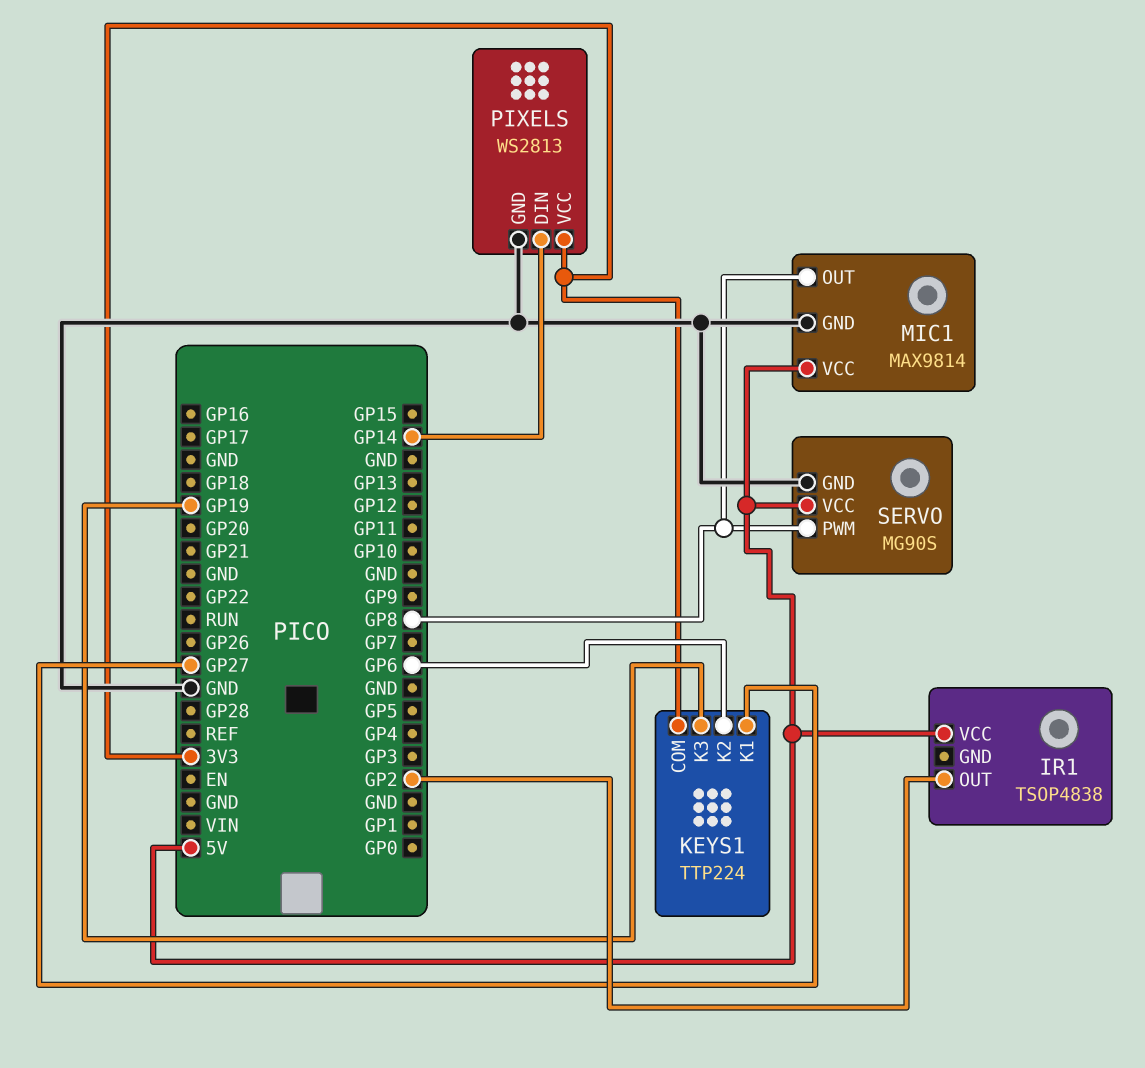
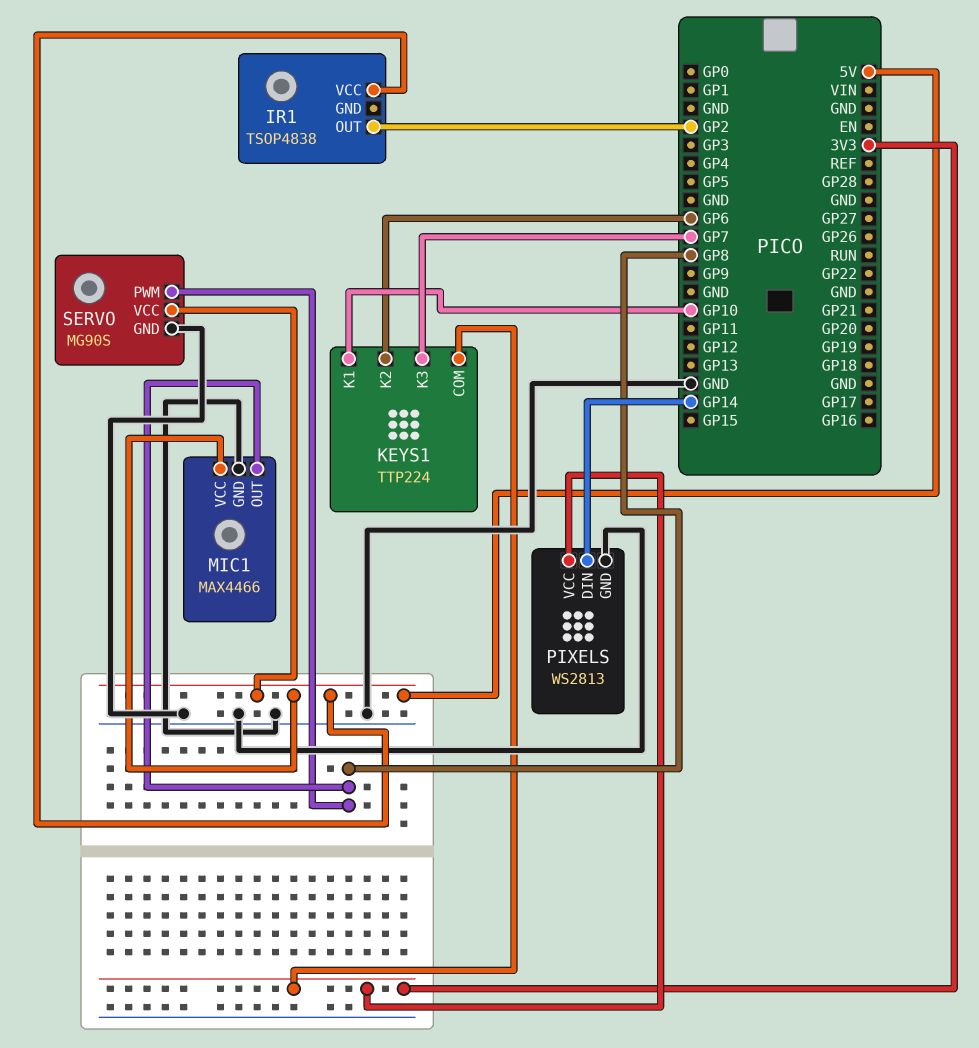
KEYS1 pin K1: GP27 -> GP10
KEYS1 pin K3: GP19 -> GP7
MIC1: MAX9814 -> MAX4466

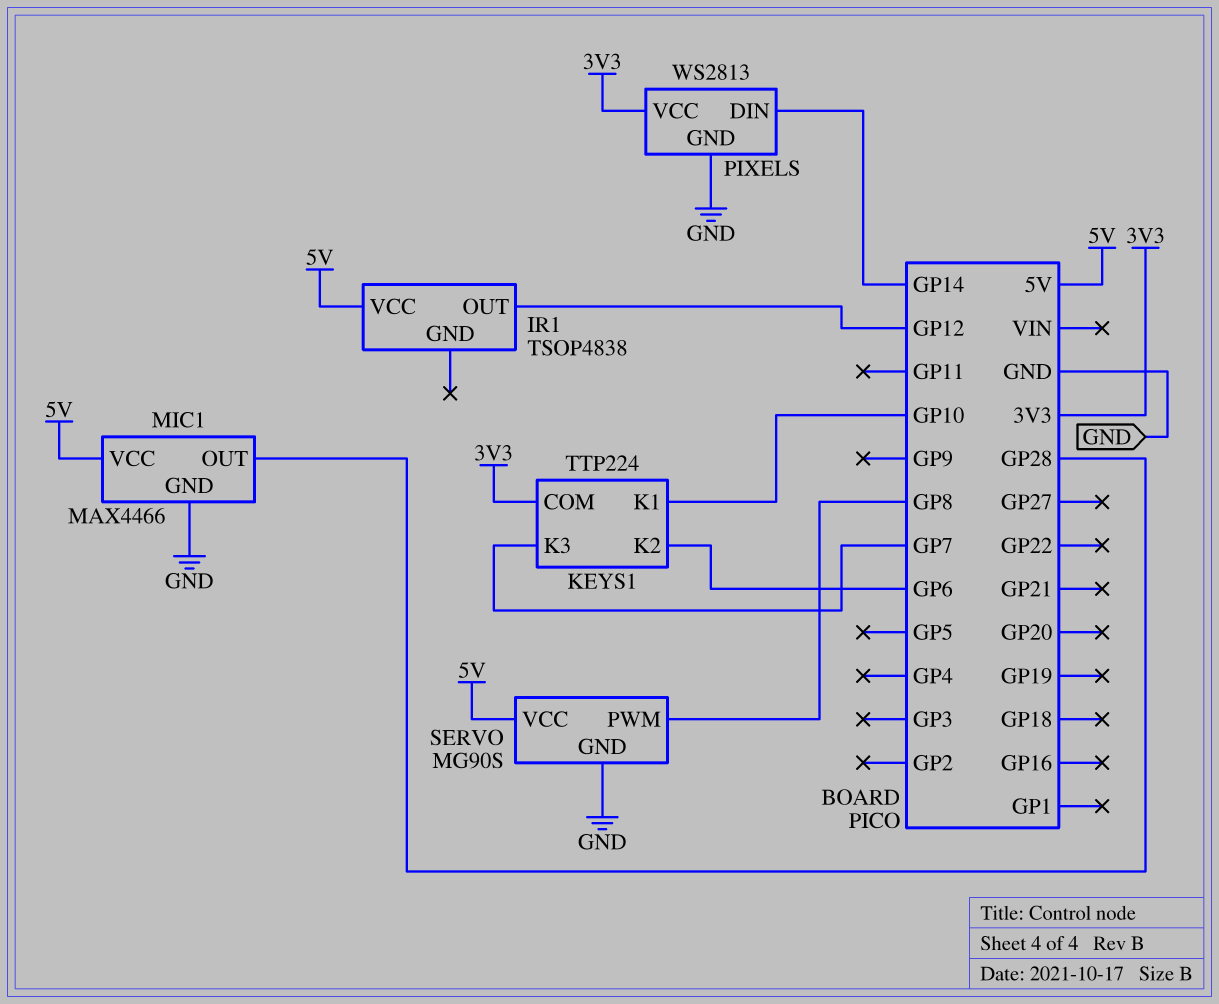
IR1 pin OUT: GP2 -> GP12
MIC1 pin OUT: GP8 -> GP28

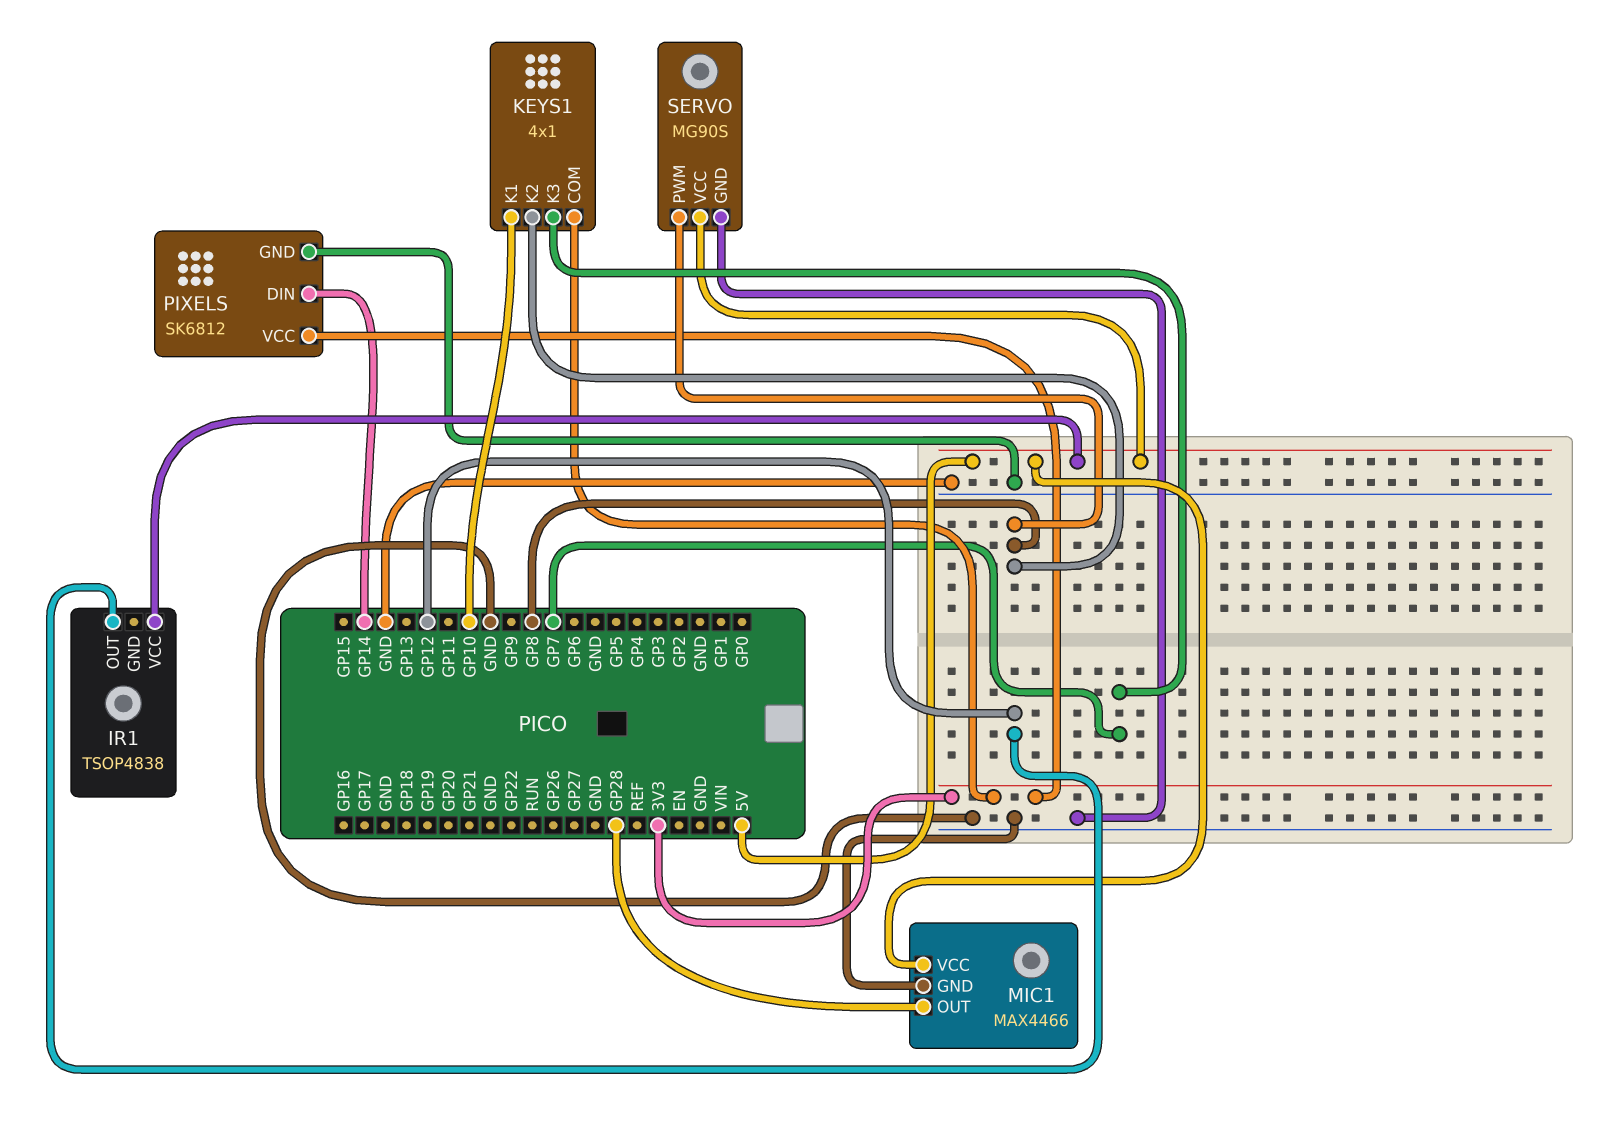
KEYS1: TTP224 -> 4x1
KEYS1 pin K2: GP6 -> GP8
PIXELS: WS2813 -> SK6812

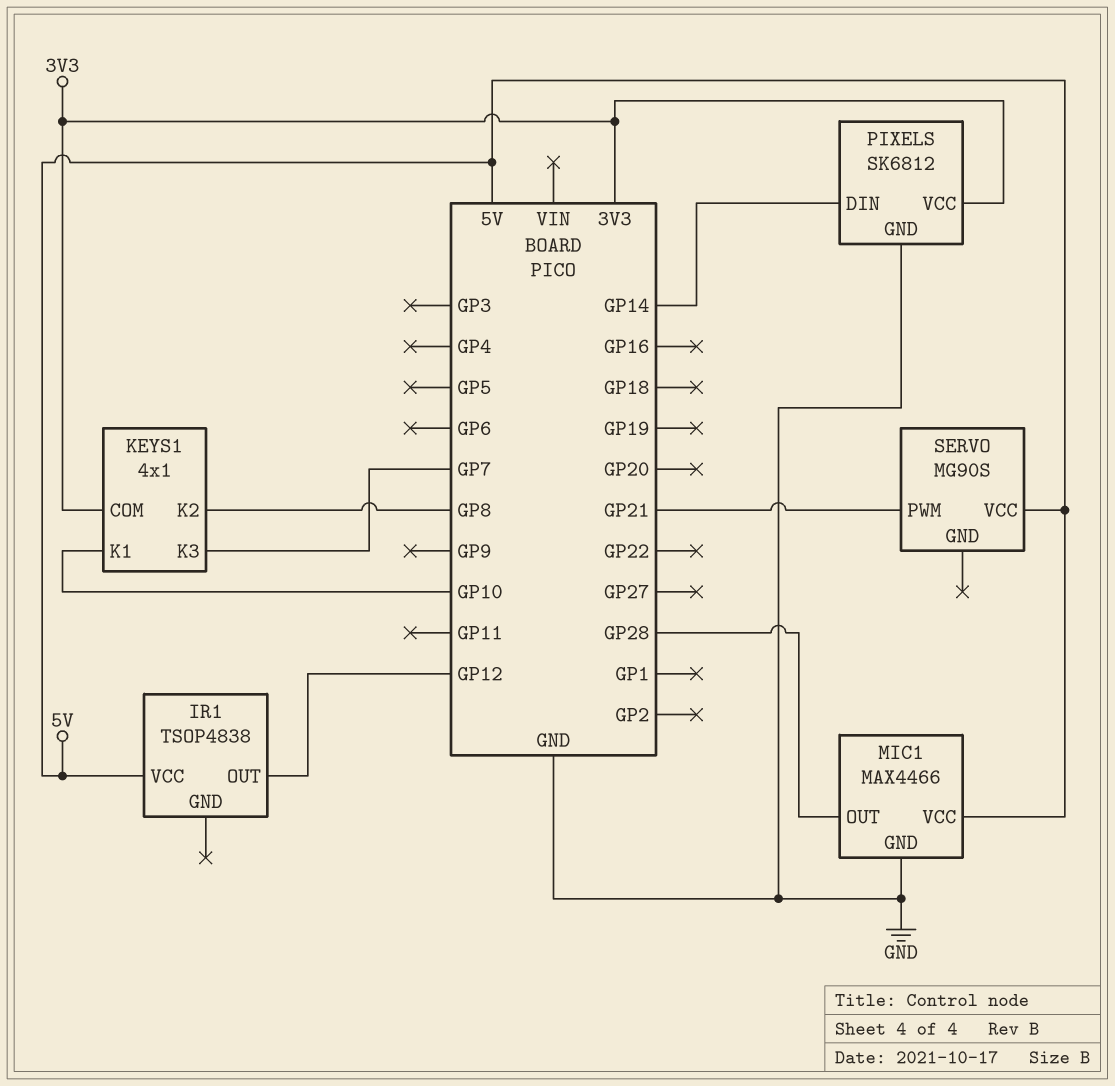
SERVO pin GND: GND -> none
SERVO pin PWM: GP8 -> GP21

